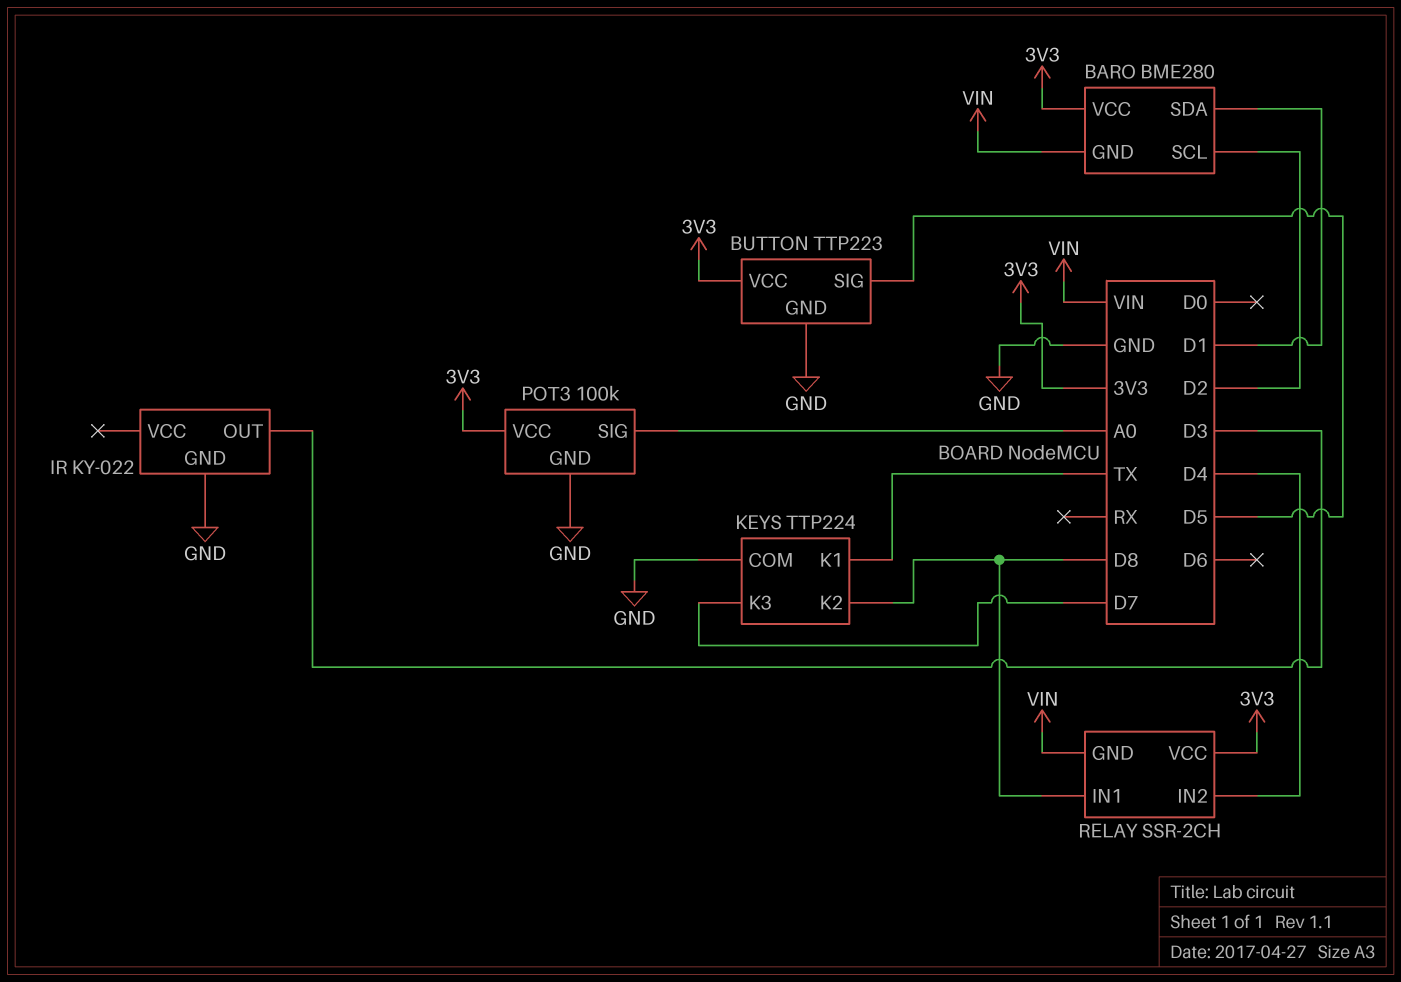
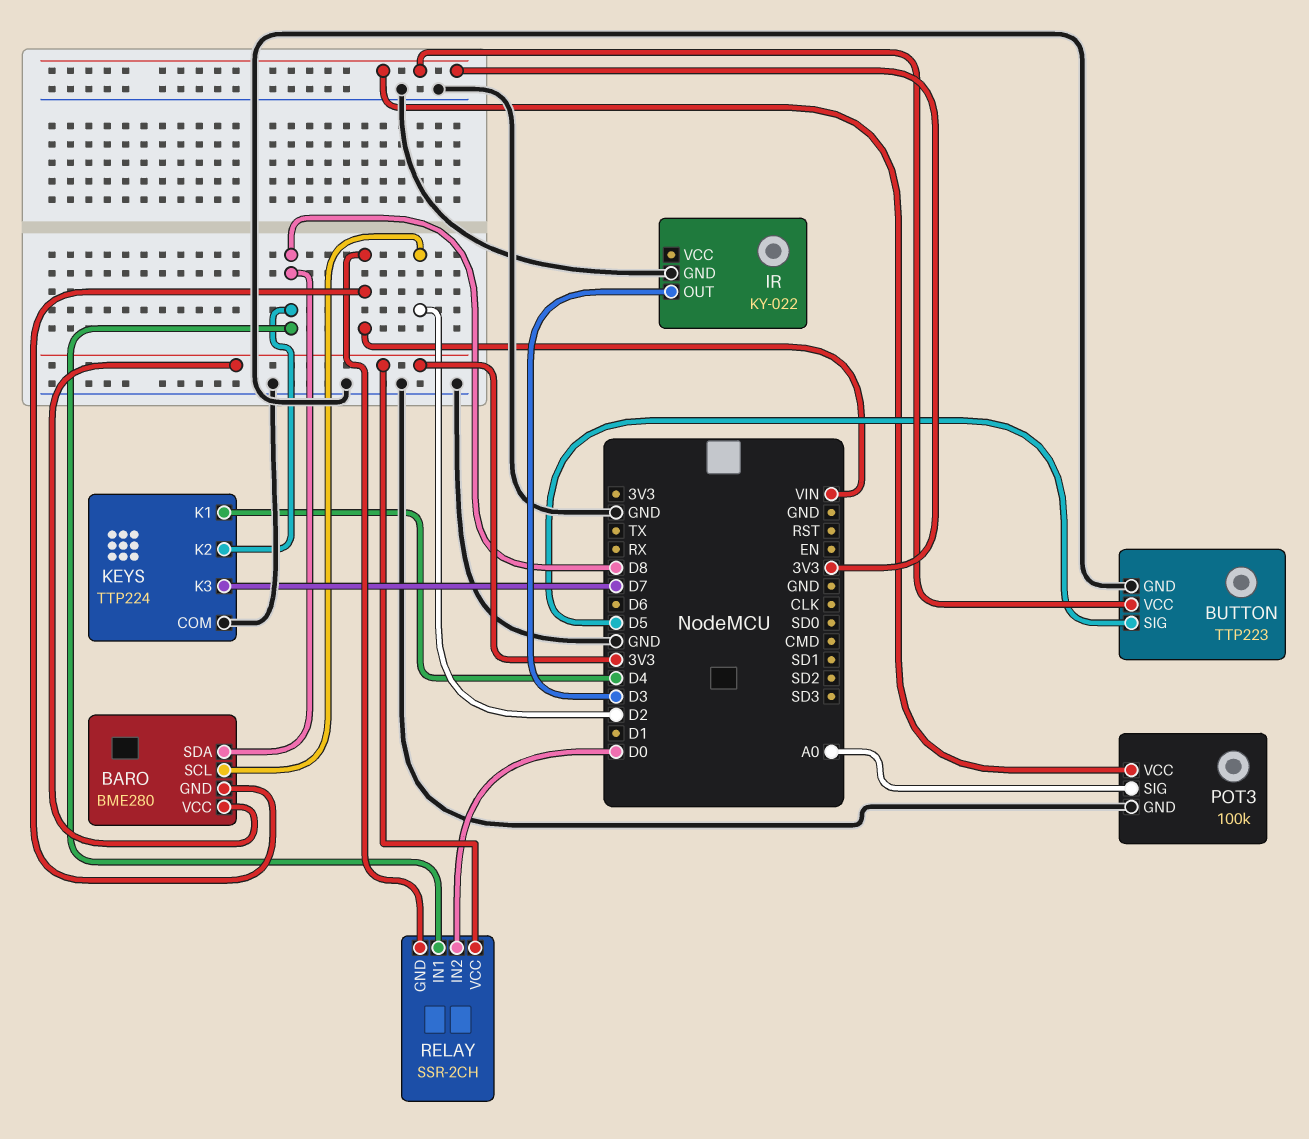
BARO pin SDA: D1 -> D8
KEYS pin K1: TX -> D4
RELAY pin IN2: D4 -> D0

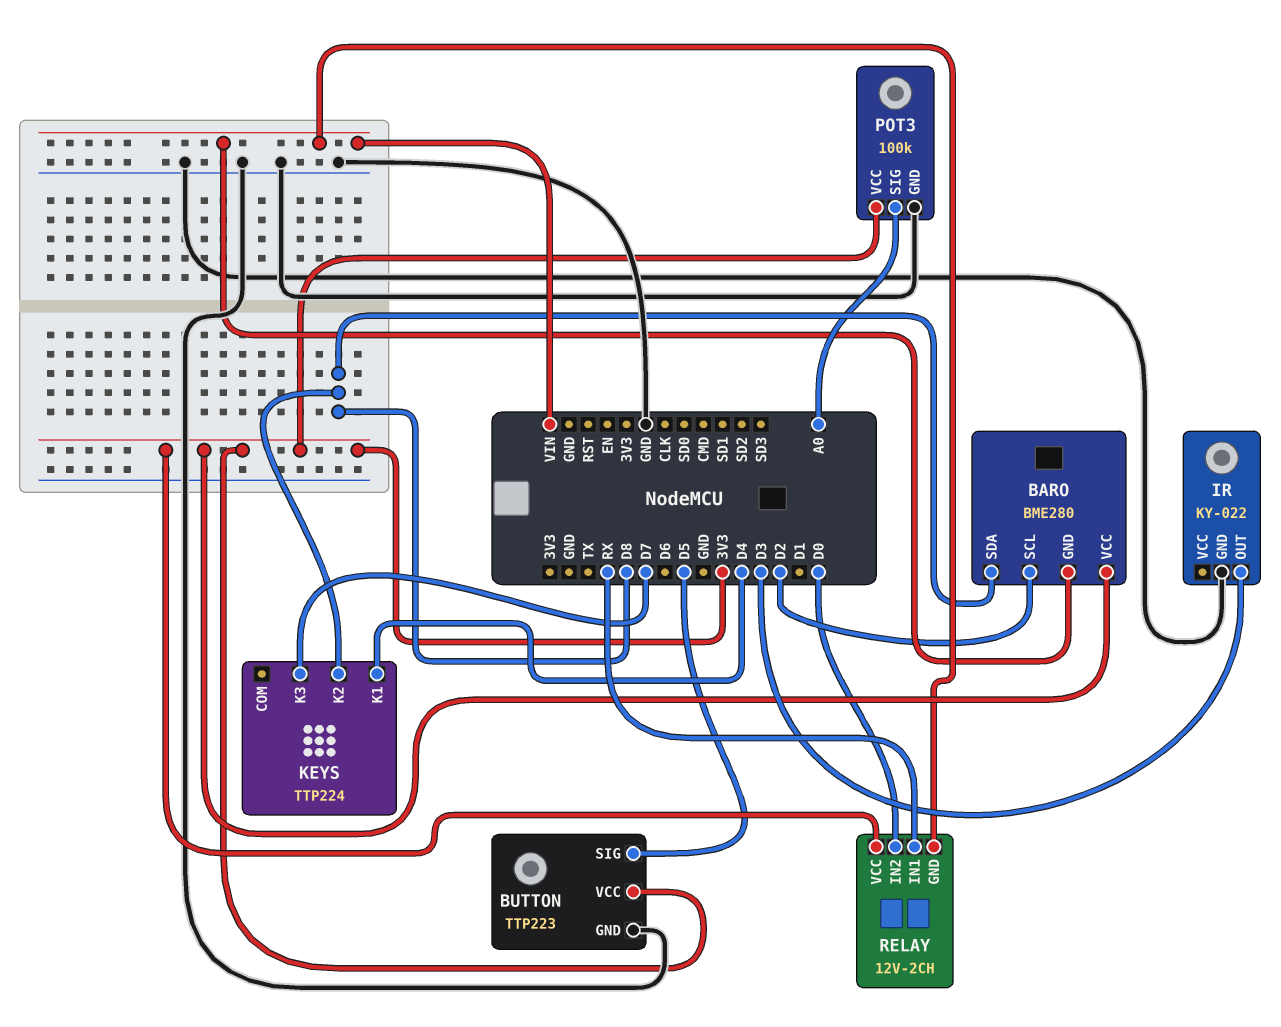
KEYS pin COM: GND -> none
RELAY: SSR-2CH -> 12V-2CH
RELAY pin IN1: D8 -> RX

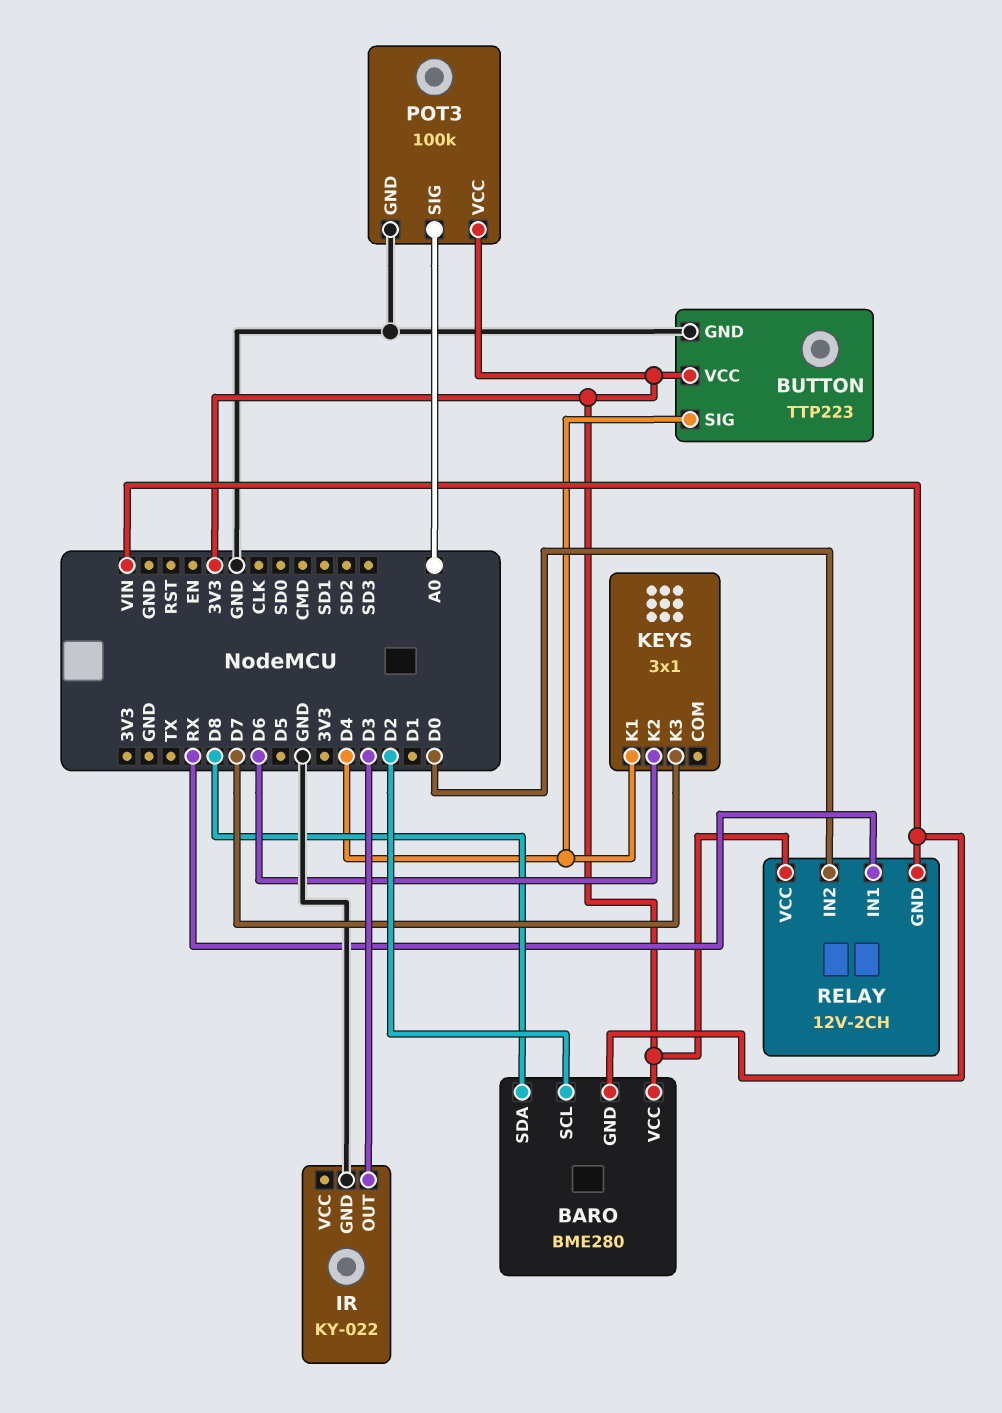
BUTTON pin SIG: D5 -> D4
KEYS: TTP224 -> 3x1
KEYS pin K2: D8 -> D6

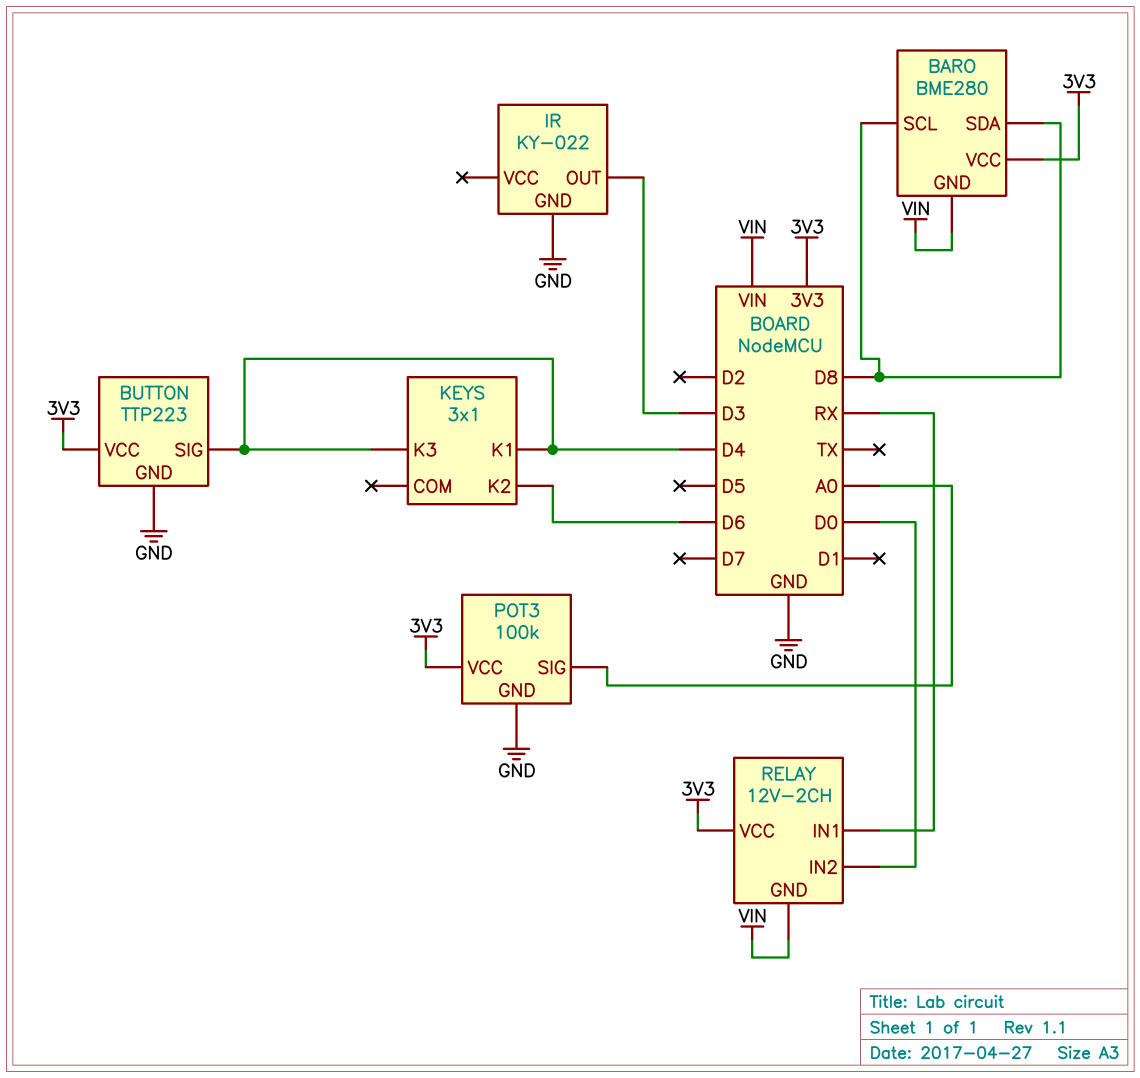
BARO pin SCL: D2 -> D8
KEYS pin K3: D7 -> D4

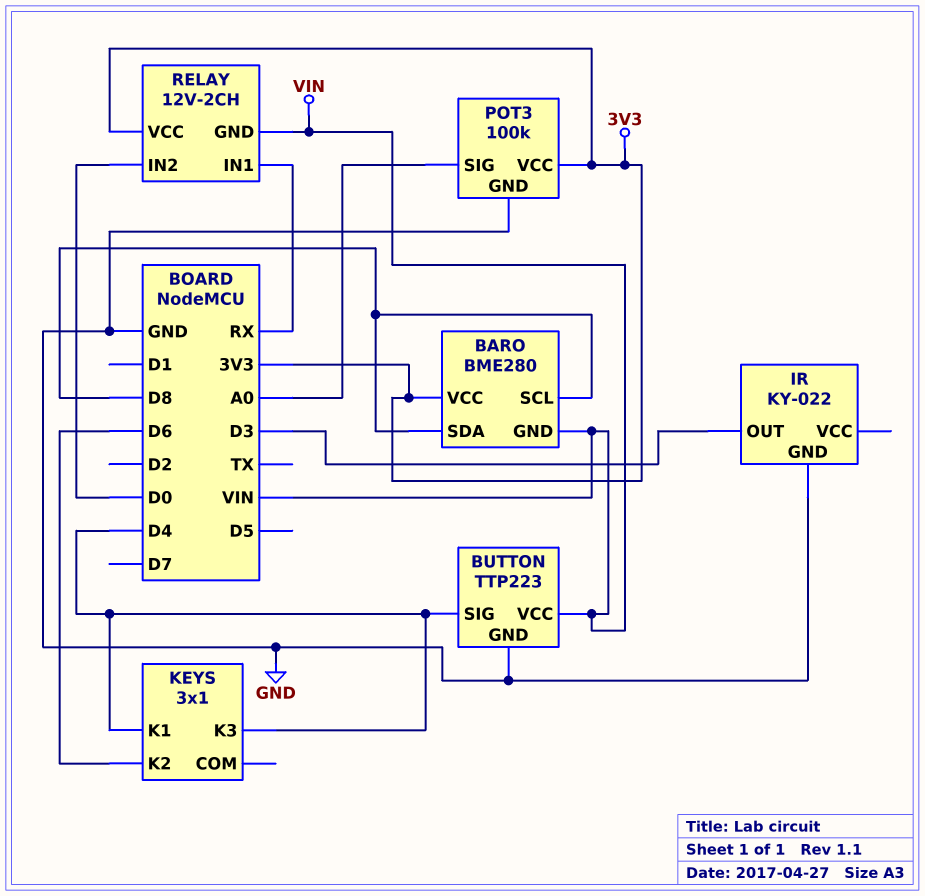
BUTTON pin VCC: 3V3 -> VIN

